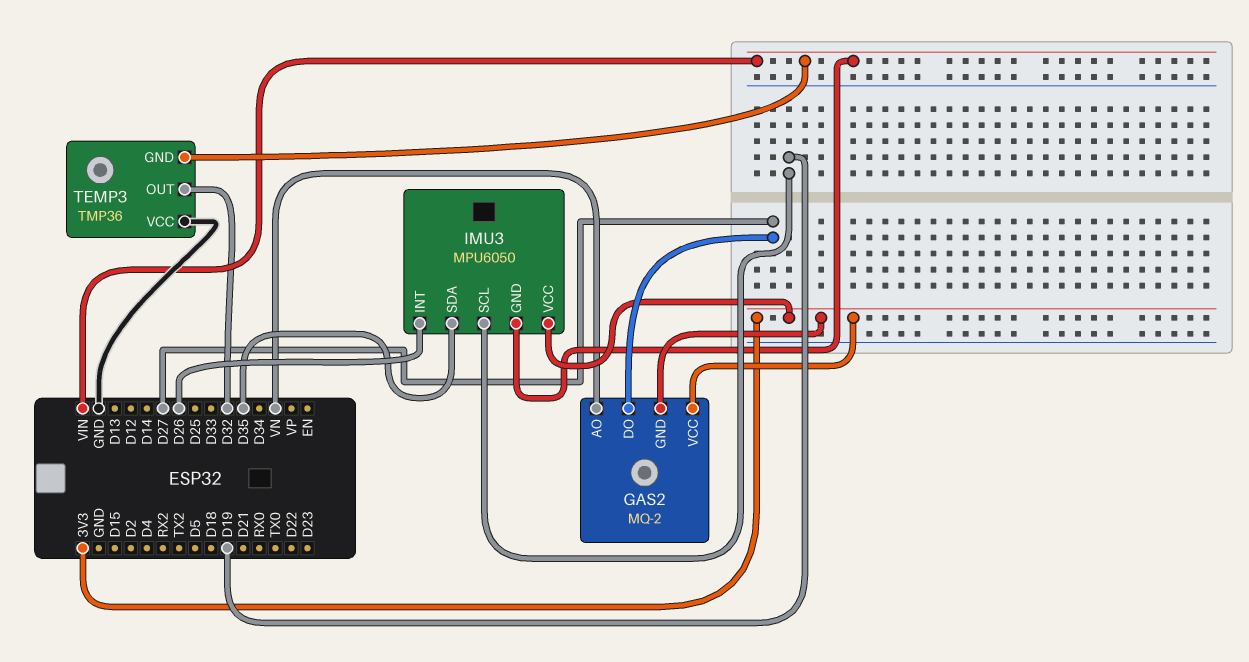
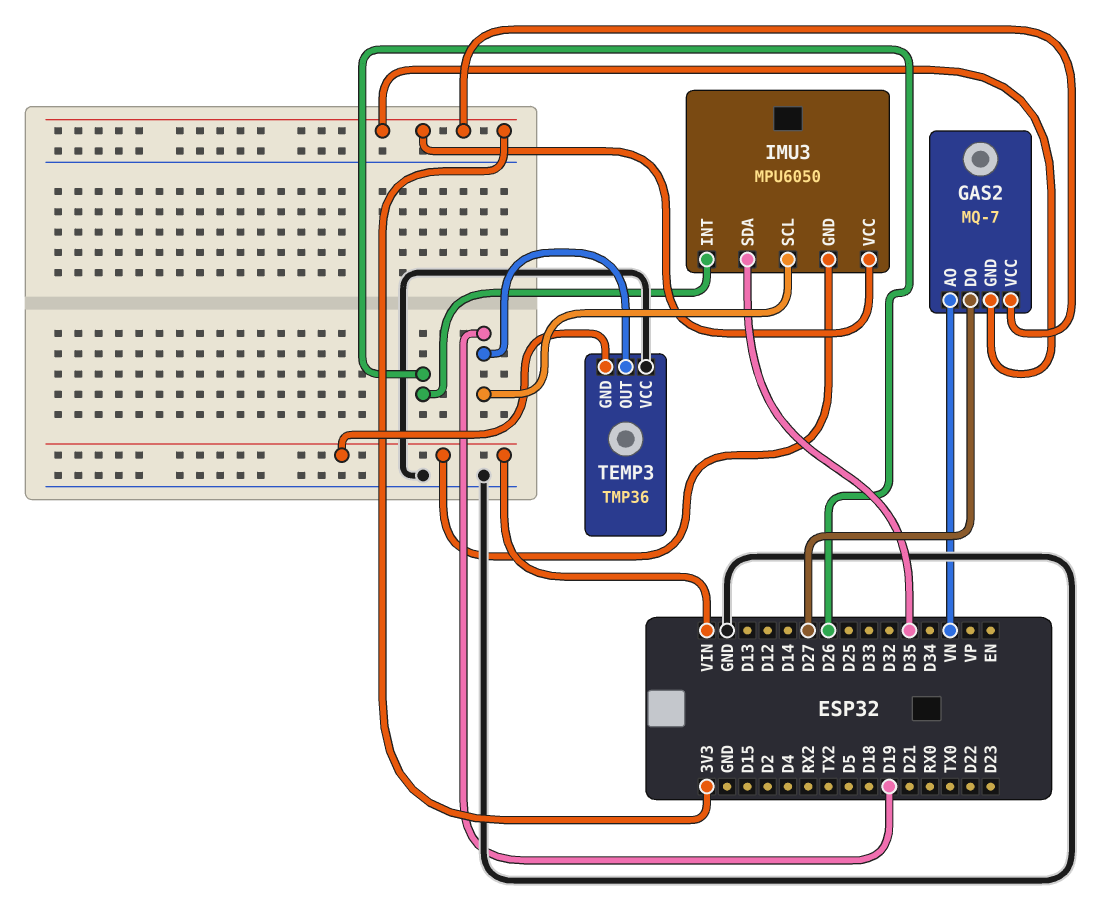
GAS2: MQ-2 -> MQ-7
TEMP3 pin OUT: D32 -> D19

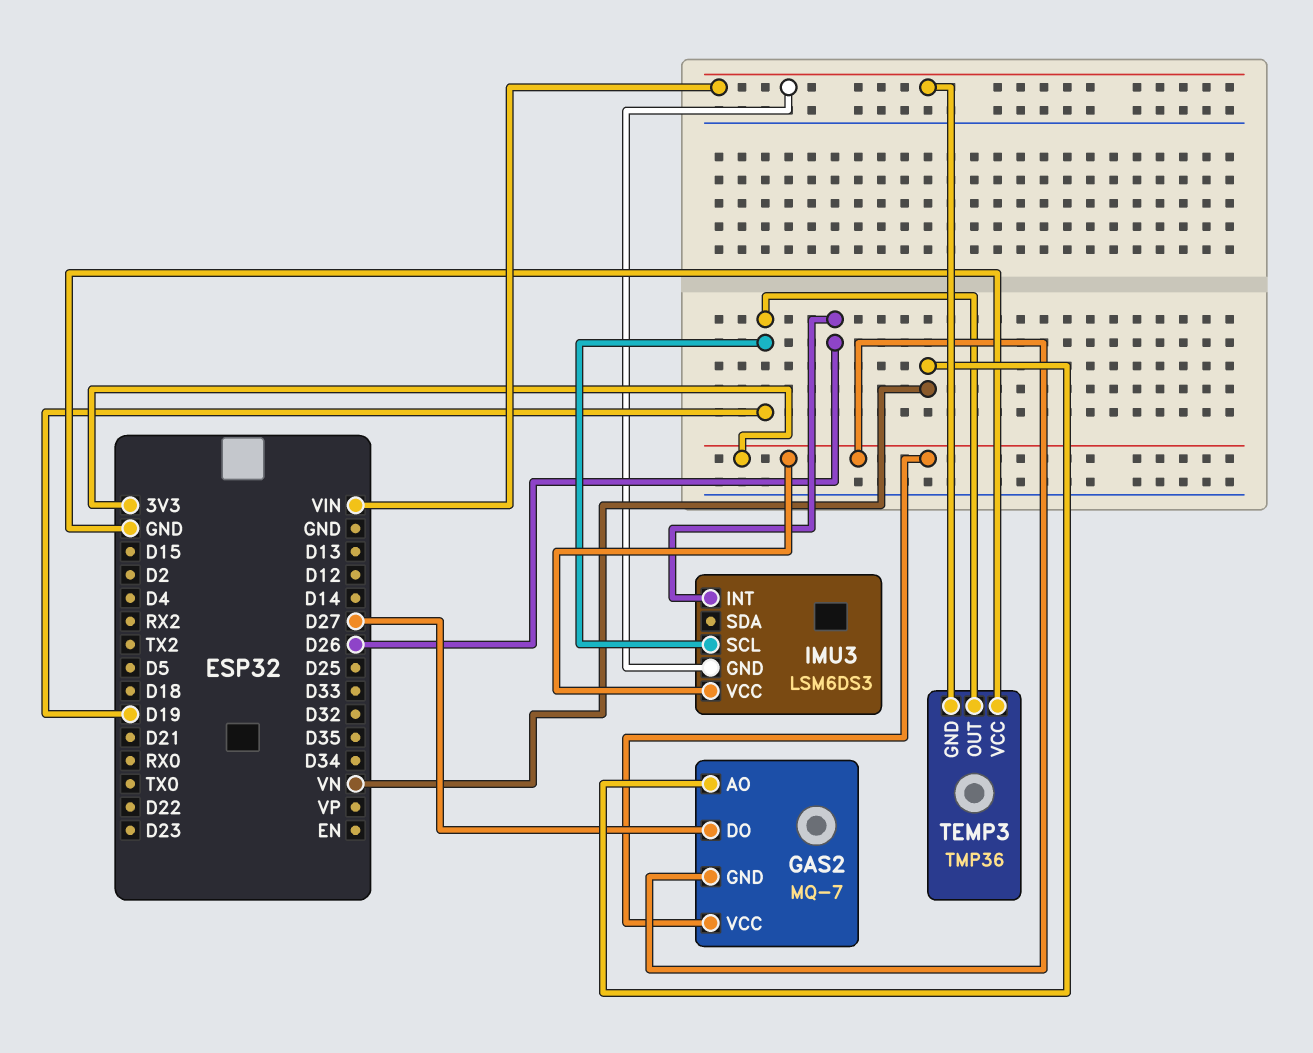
IMU3: MPU6050 -> LSM6DS3
IMU3 pin SDA: D35 -> none

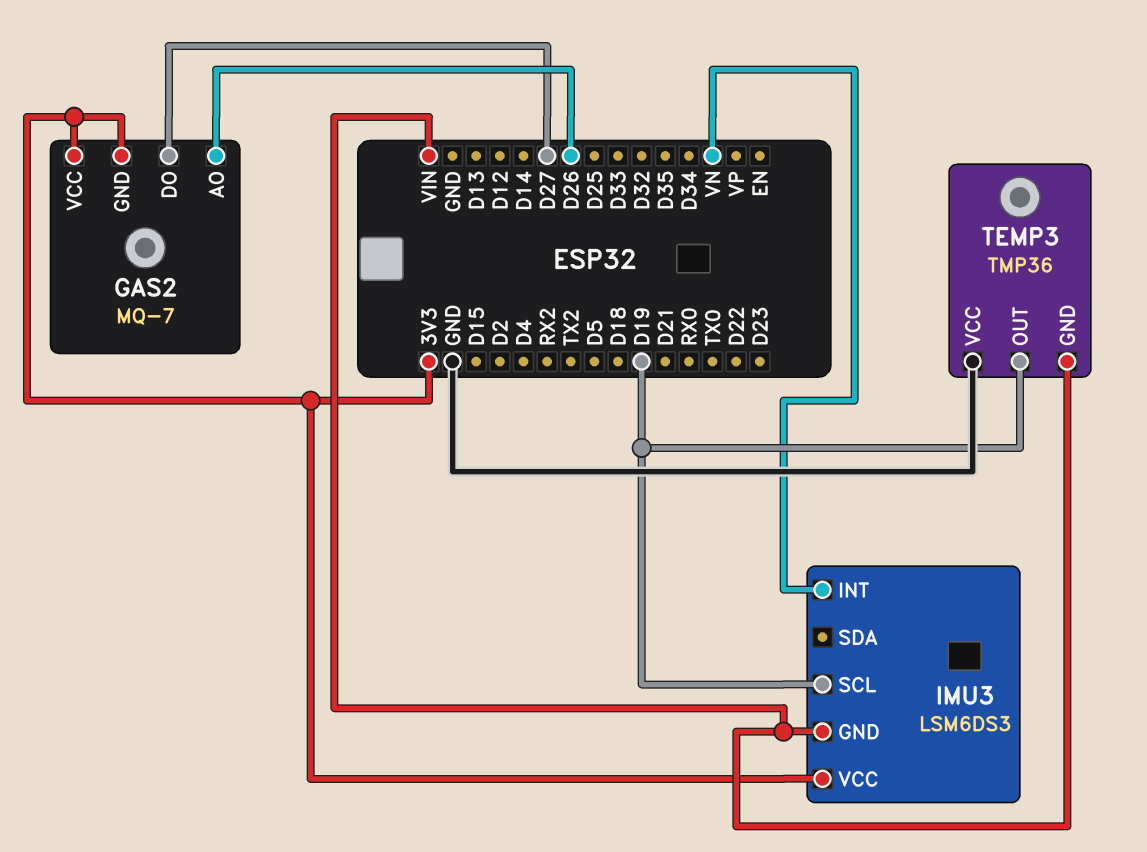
GAS2 pin AO: VN -> D26
IMU3 pin INT: D26 -> VN

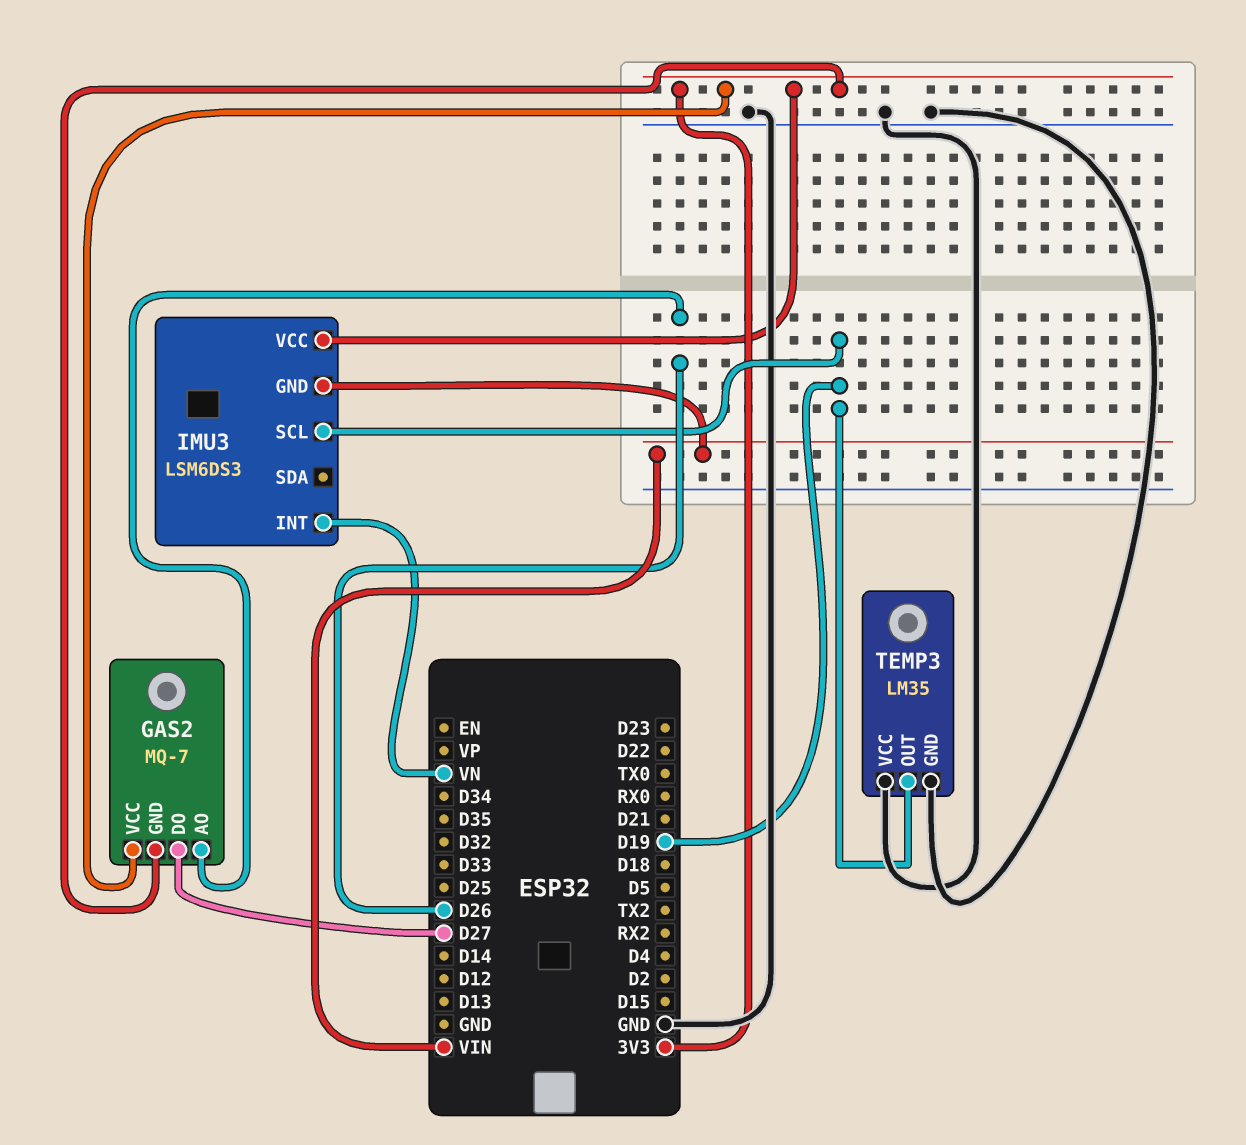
TEMP3: TMP36 -> LM35
TEMP3 pin GND: VIN -> GND

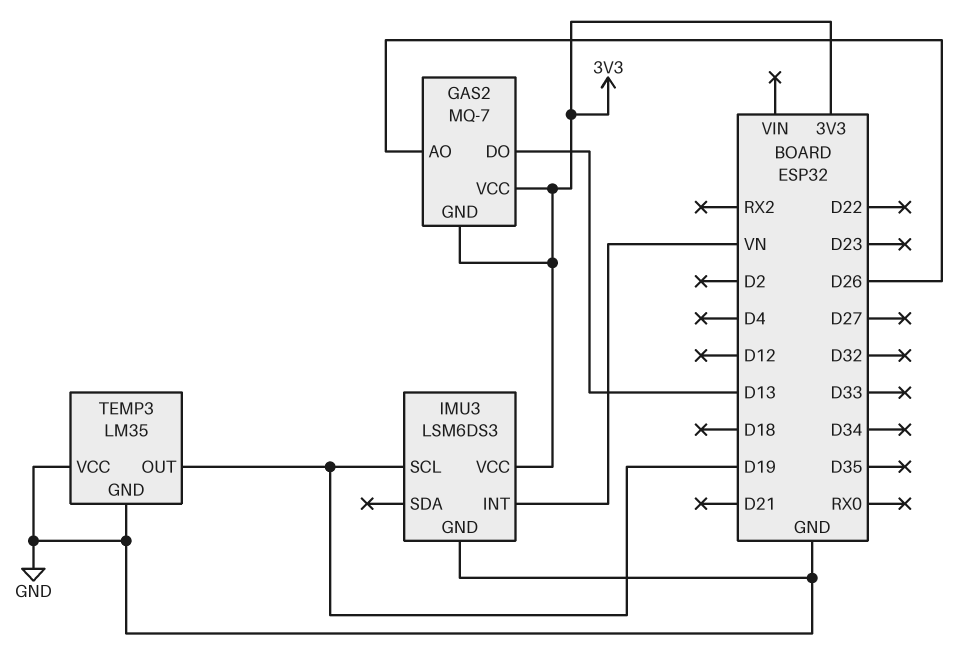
GAS2 pin DO: D27 -> D13
IMU3 pin GND: VIN -> GND

